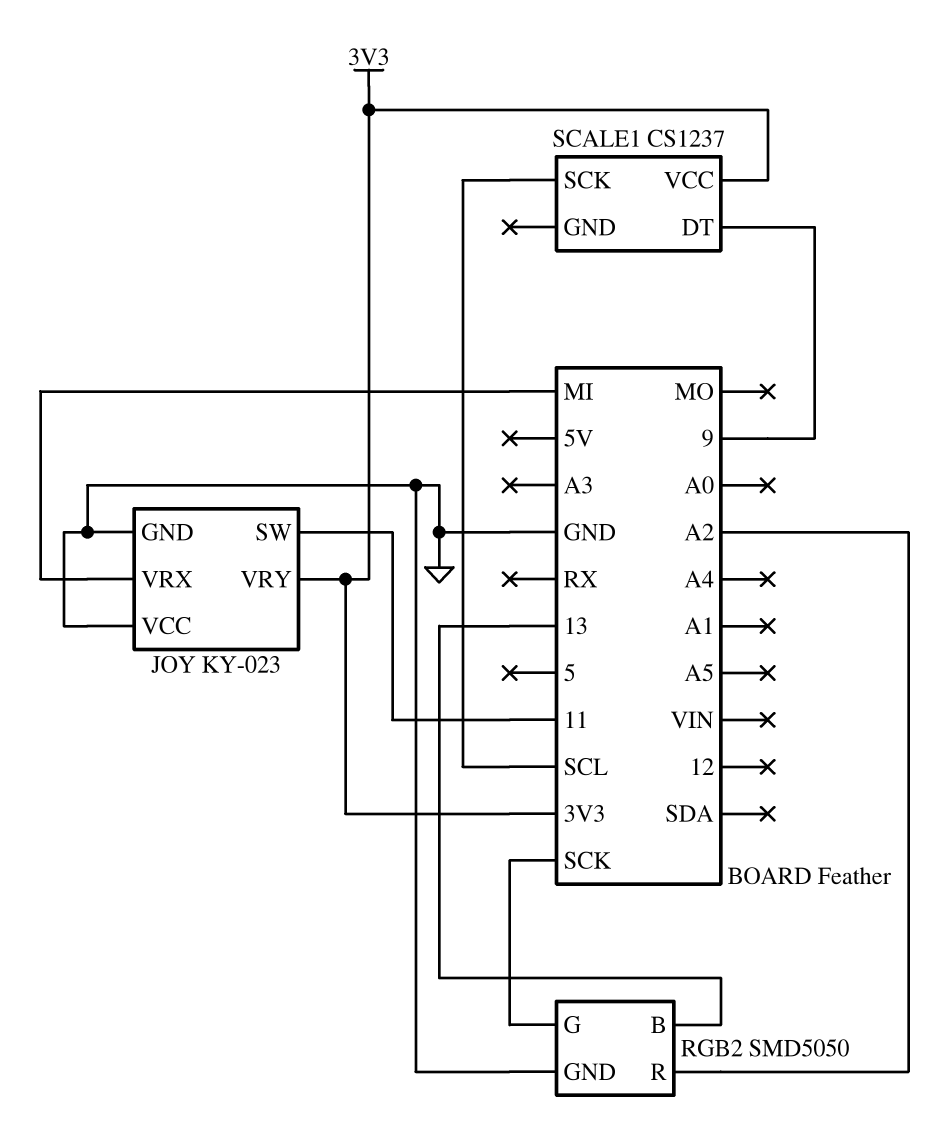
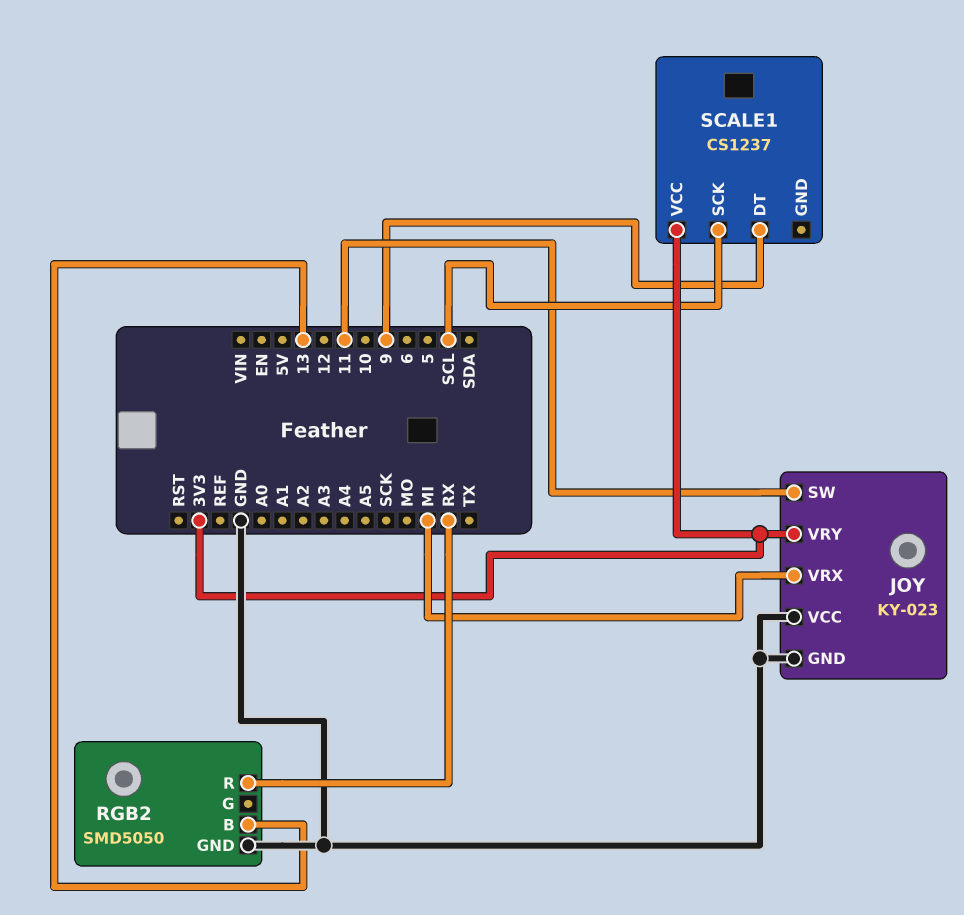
RGB2 pin G: SCK -> none
RGB2 pin R: A2 -> RX

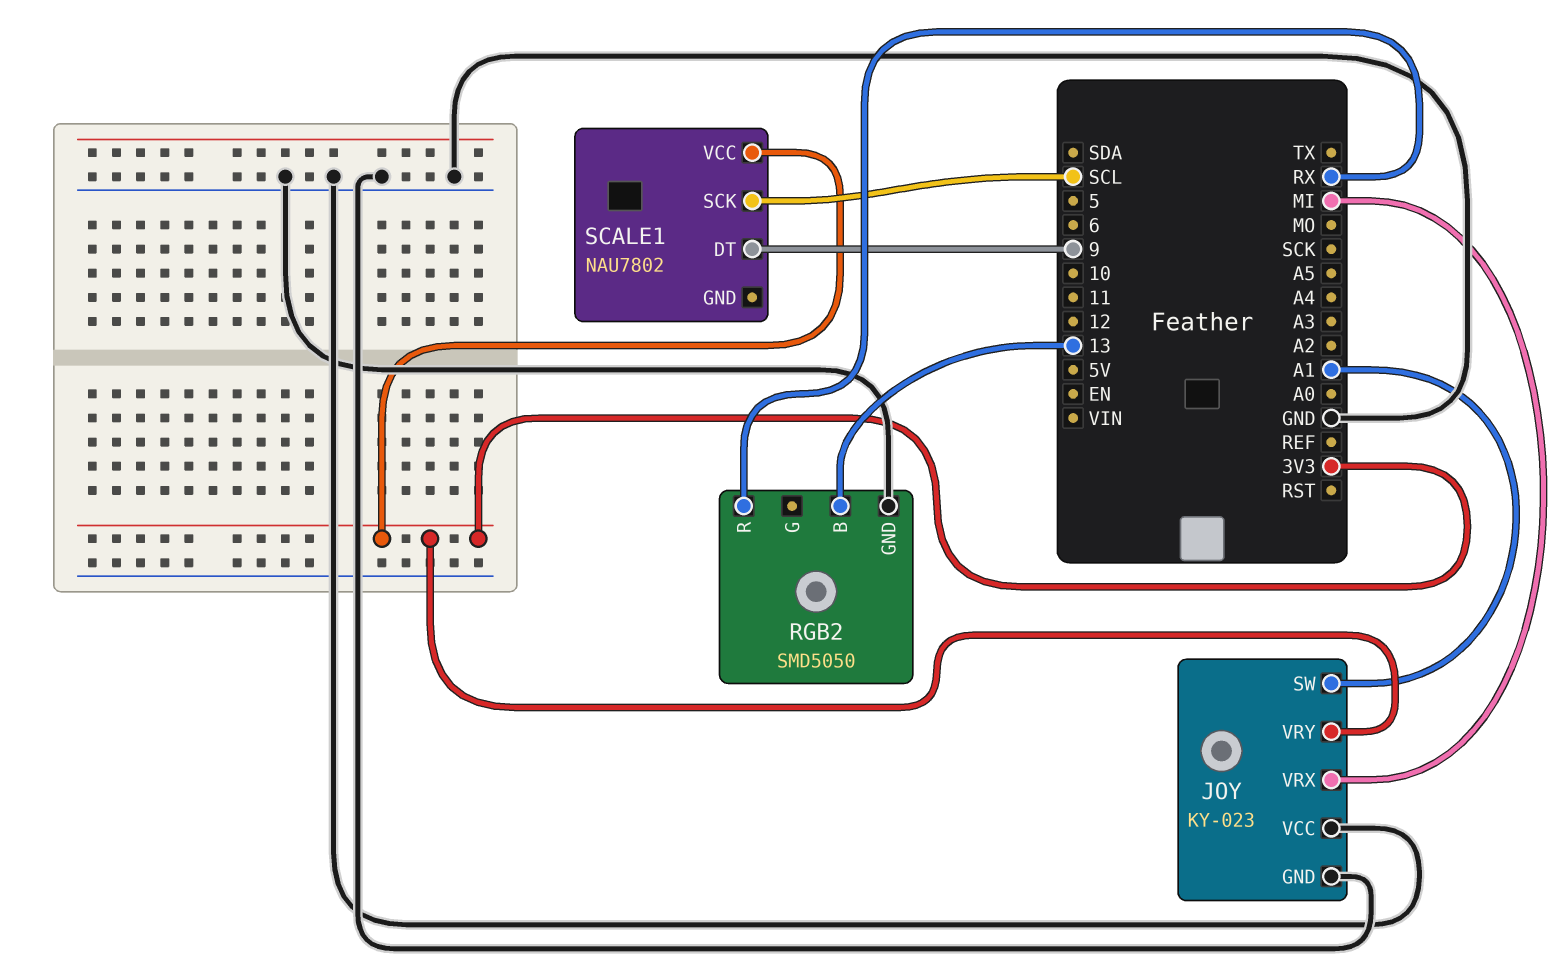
JOY pin SW: 11 -> A1
SCALE1: CS1237 -> NAU7802

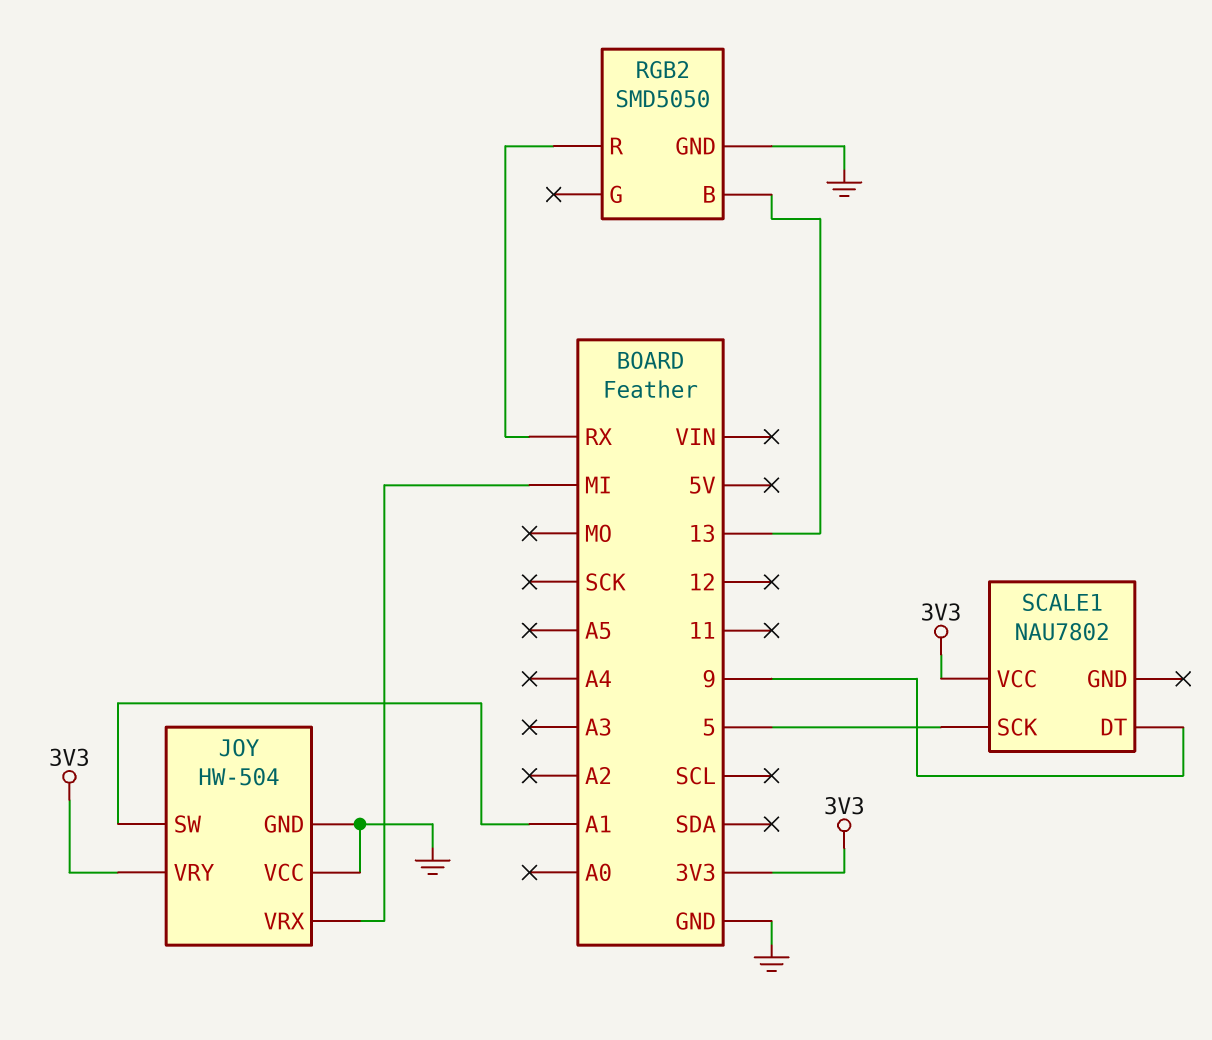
JOY: KY-023 -> HW-504
SCALE1 pin SCK: SCL -> 5

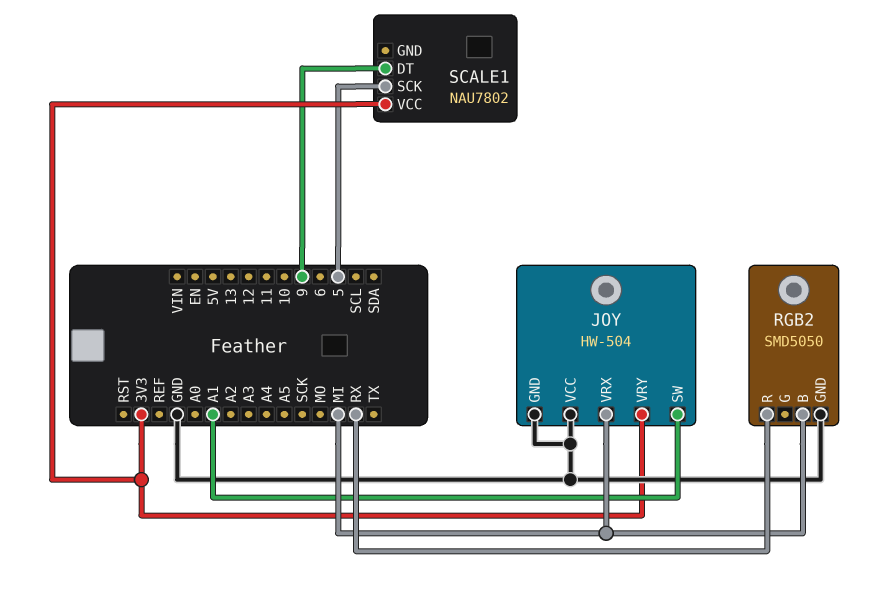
RGB2 pin B: 13 -> MI

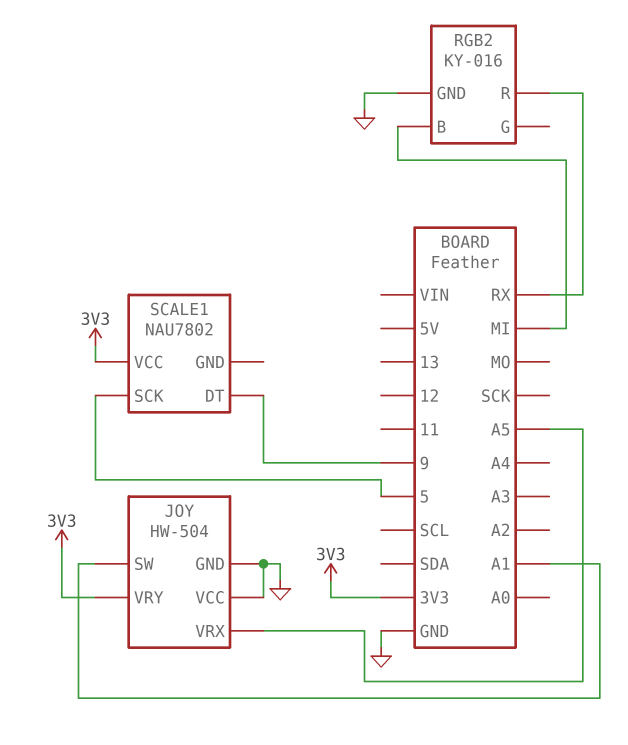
JOY pin VRX: MI -> A5
RGB2: SMD5050 -> KY-016

